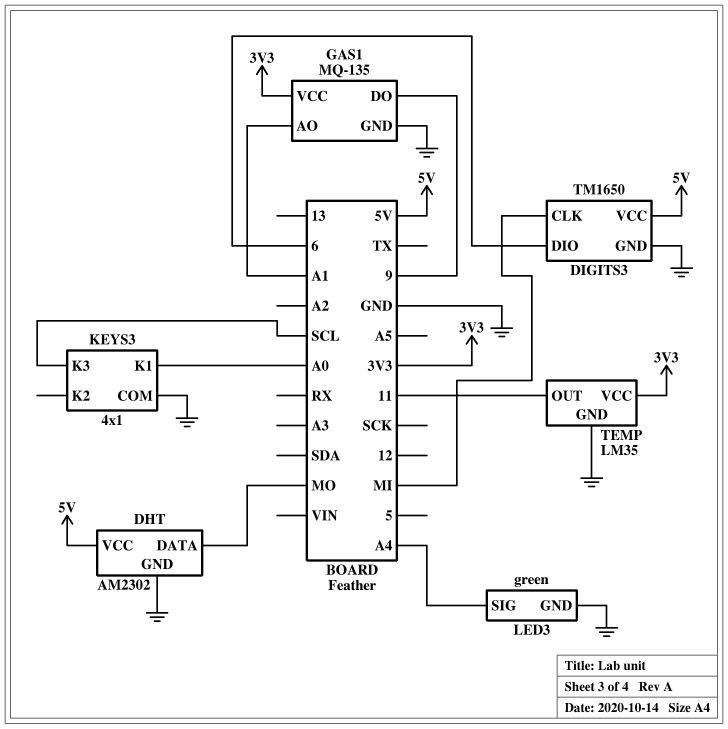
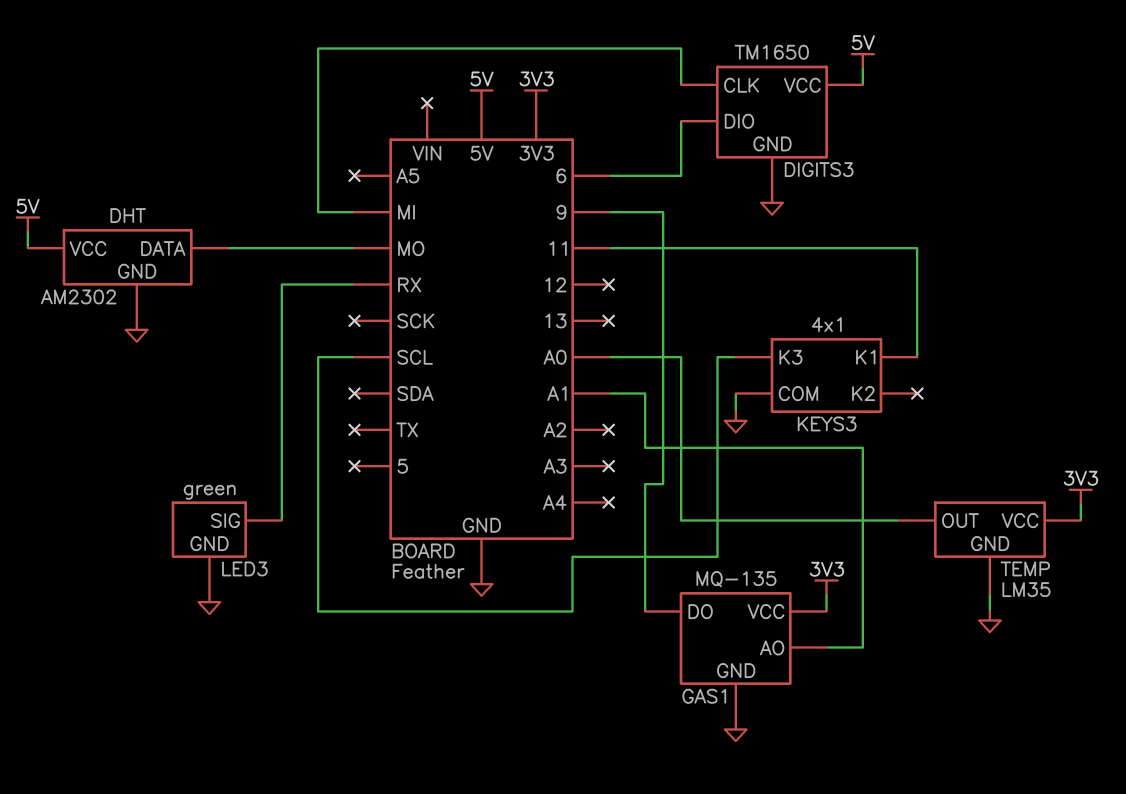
KEYS3 pin K1: A0 -> 11
LED3 pin SIG: A4 -> RX
TEMP pin OUT: 11 -> A0

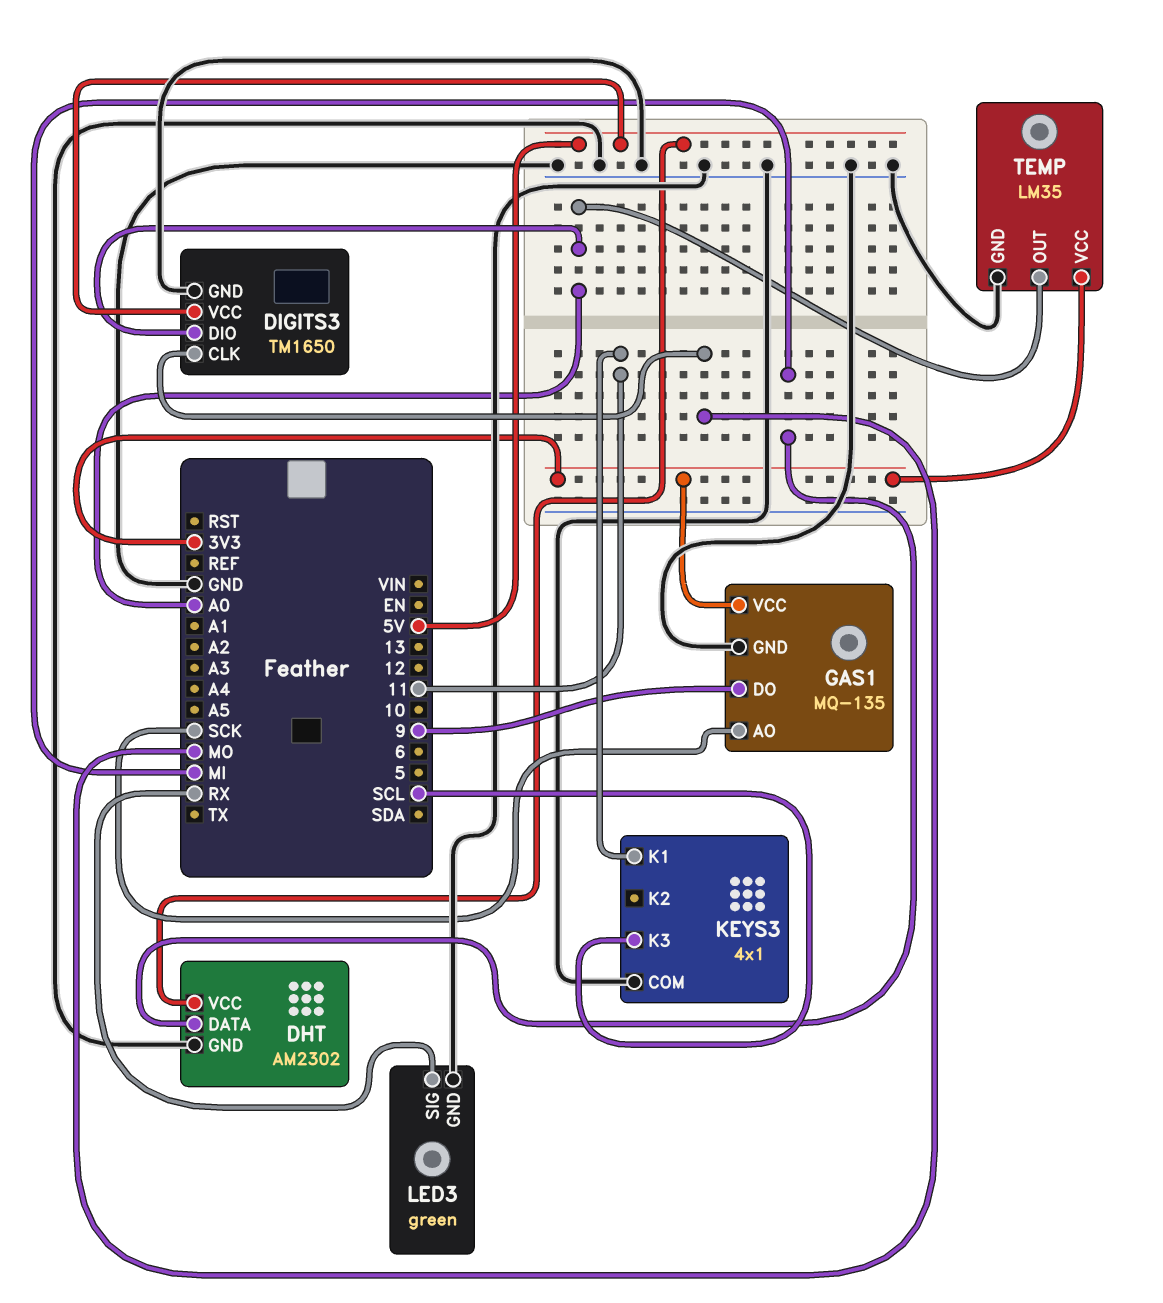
DHT pin DATA: MO -> MI
DIGITS3 pin CLK: MI -> MO
DIGITS3 pin DIO: 6 -> A0
GAS1 pin AO: A1 -> SCK

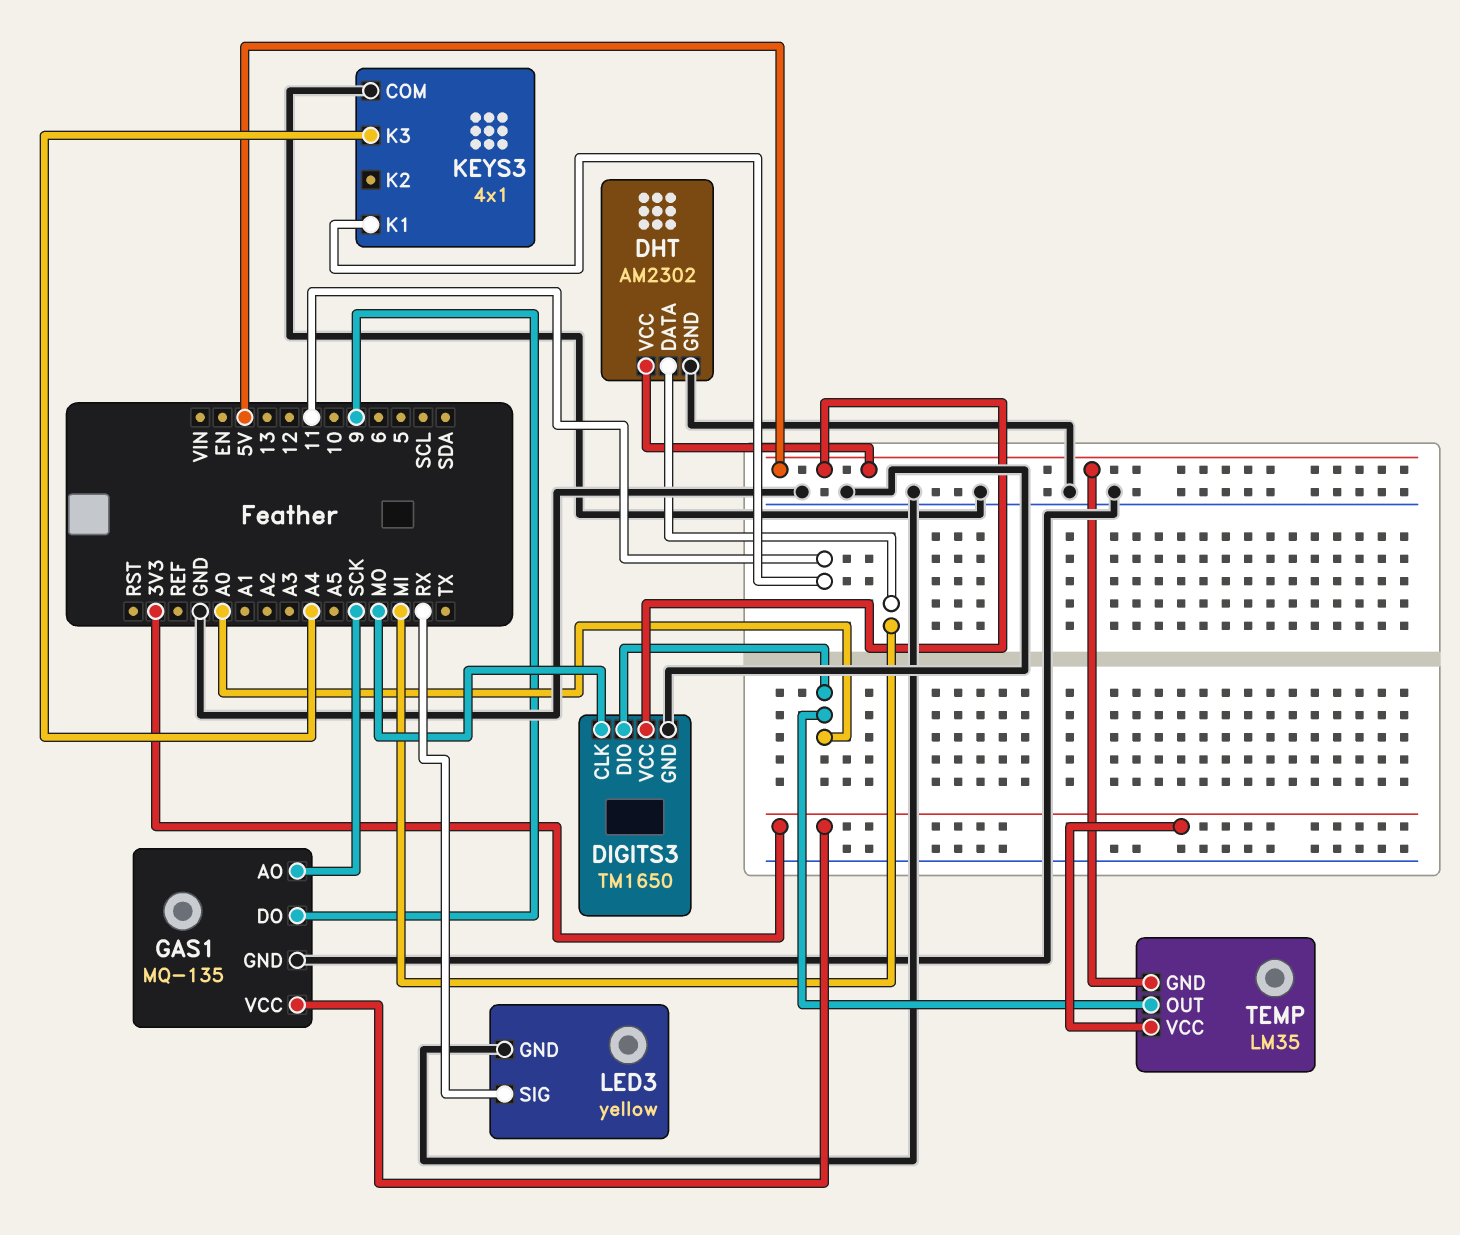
KEYS3 pin K3: SCL -> A4
LED3: green -> yellow
TEMP pin GND: GND -> 5V

